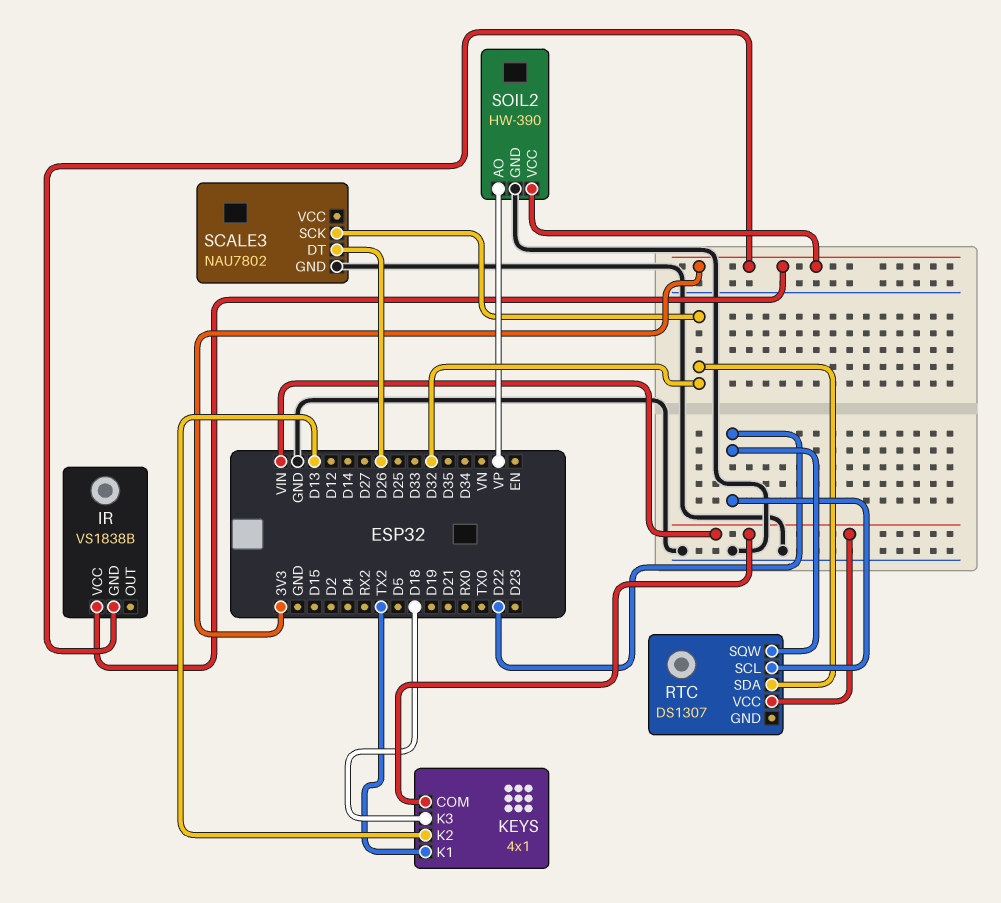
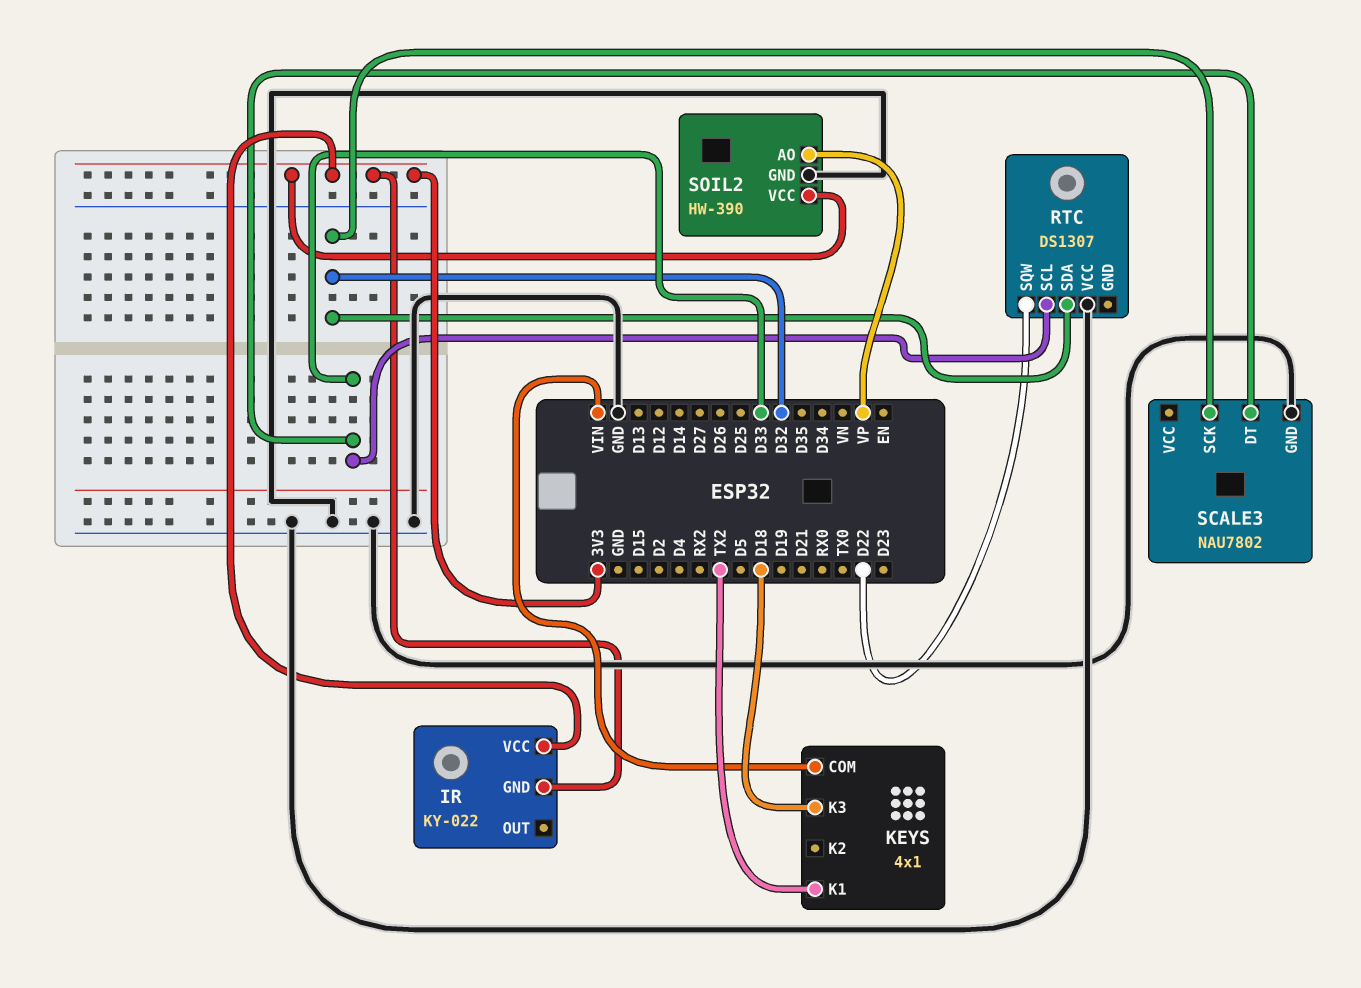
IR: VS1838B -> KY-022
KEYS pin K2: D13 -> none
RTC pin SCL: D22 -> D33
RTC pin VCC: VIN -> GND
SCALE3 pin DT: D26 -> D33

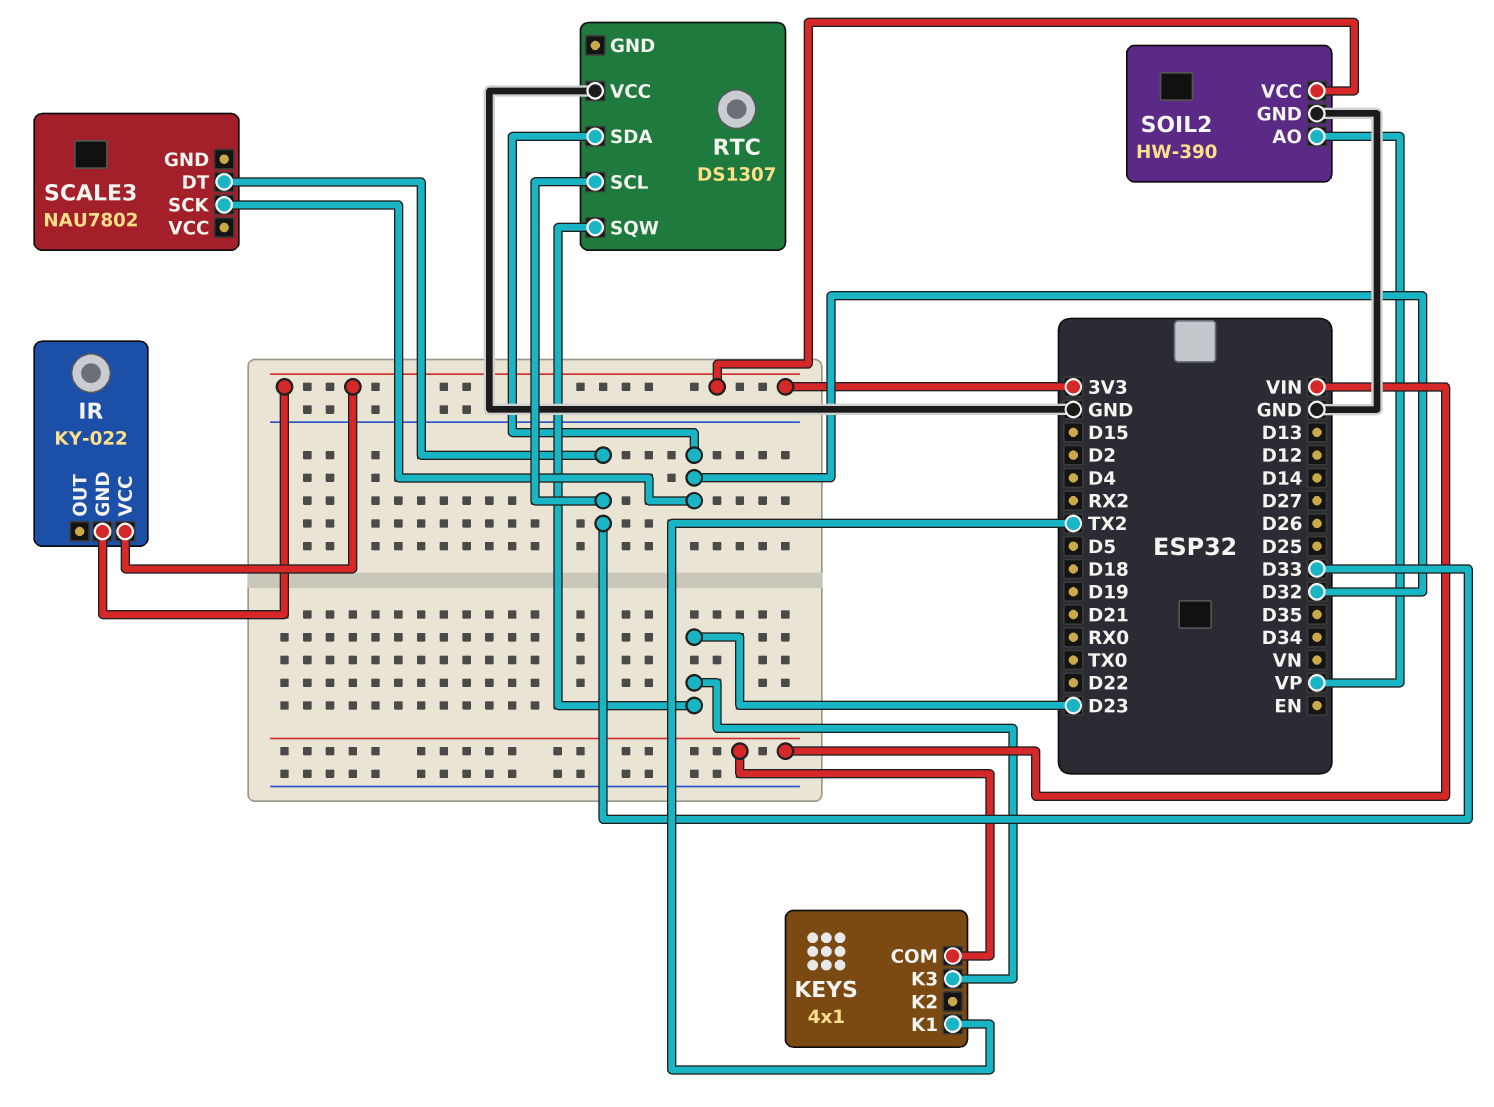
KEYS pin K3: D18 -> D23
RTC pin SQW: D22 -> D23
SCALE3 pin GND: GND -> none

